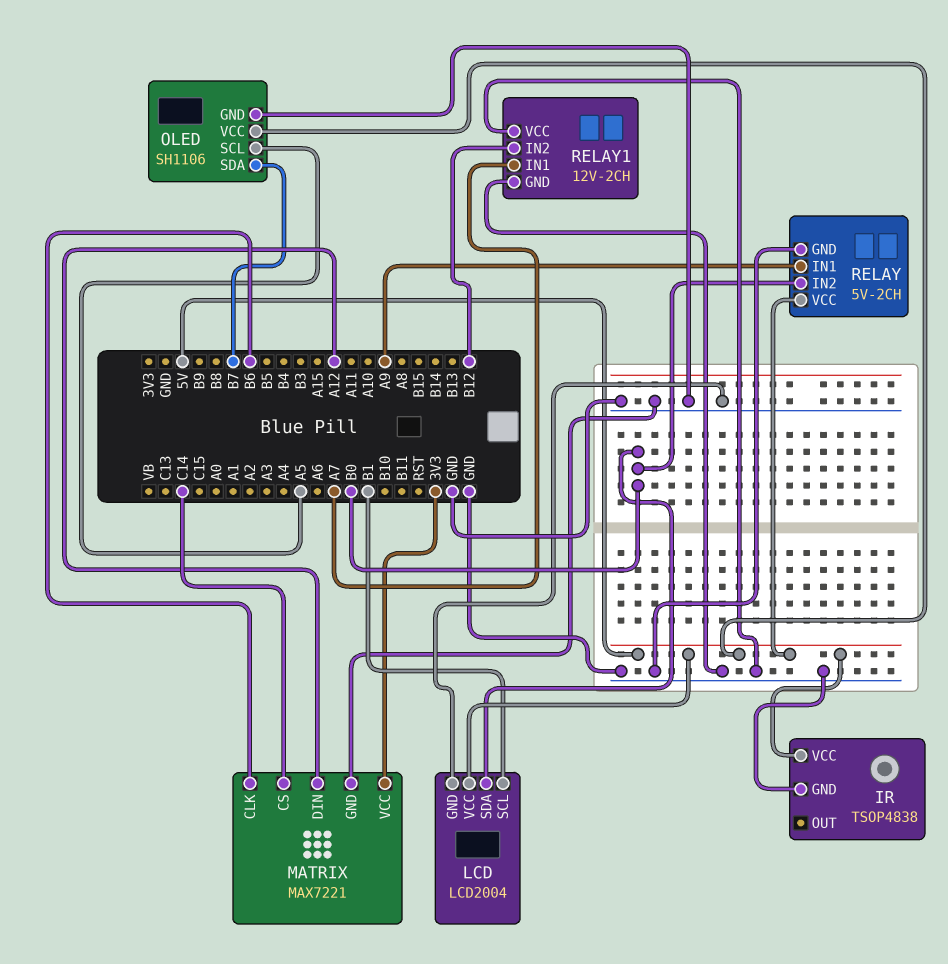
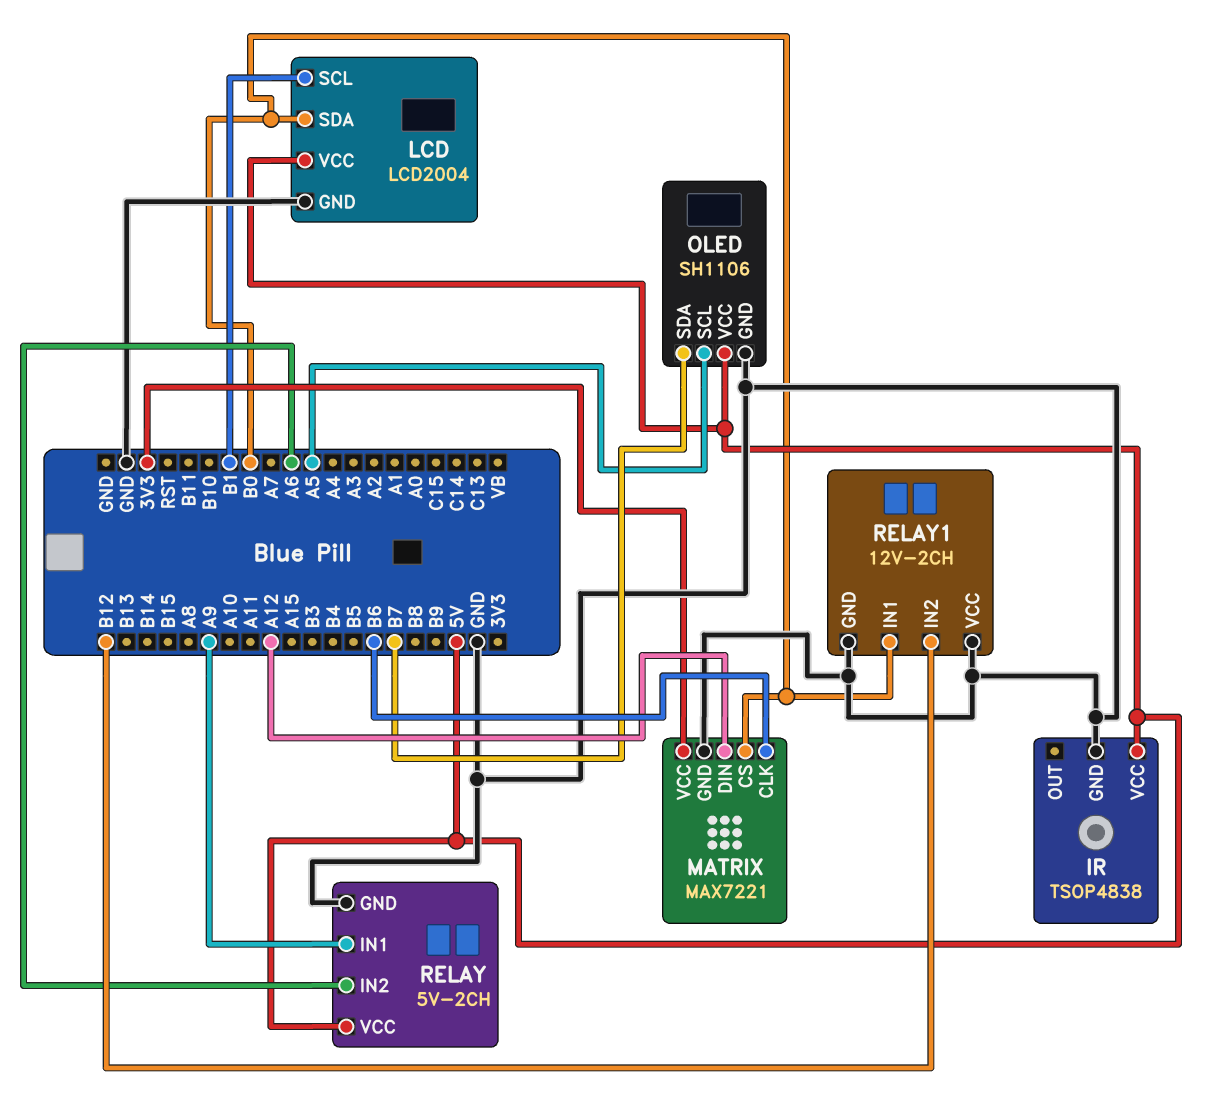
MATRIX pin CS: C14 -> B0
RELAY pin IN2: B0 -> A6
RELAY1 pin IN1: A7 -> B0

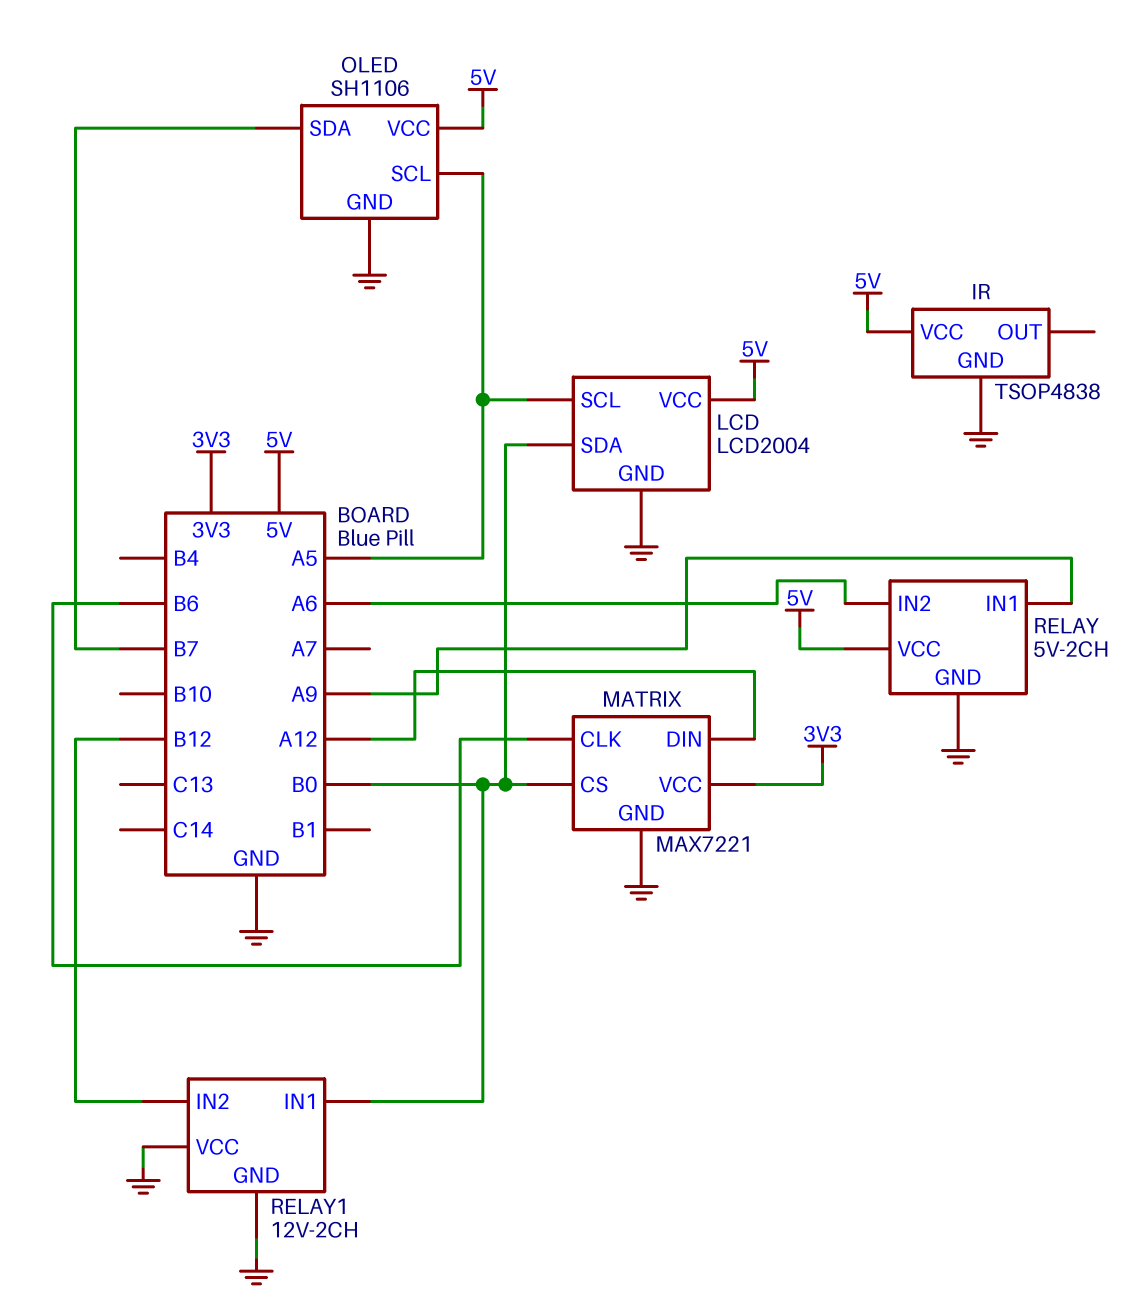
LCD pin SCL: B1 -> A5

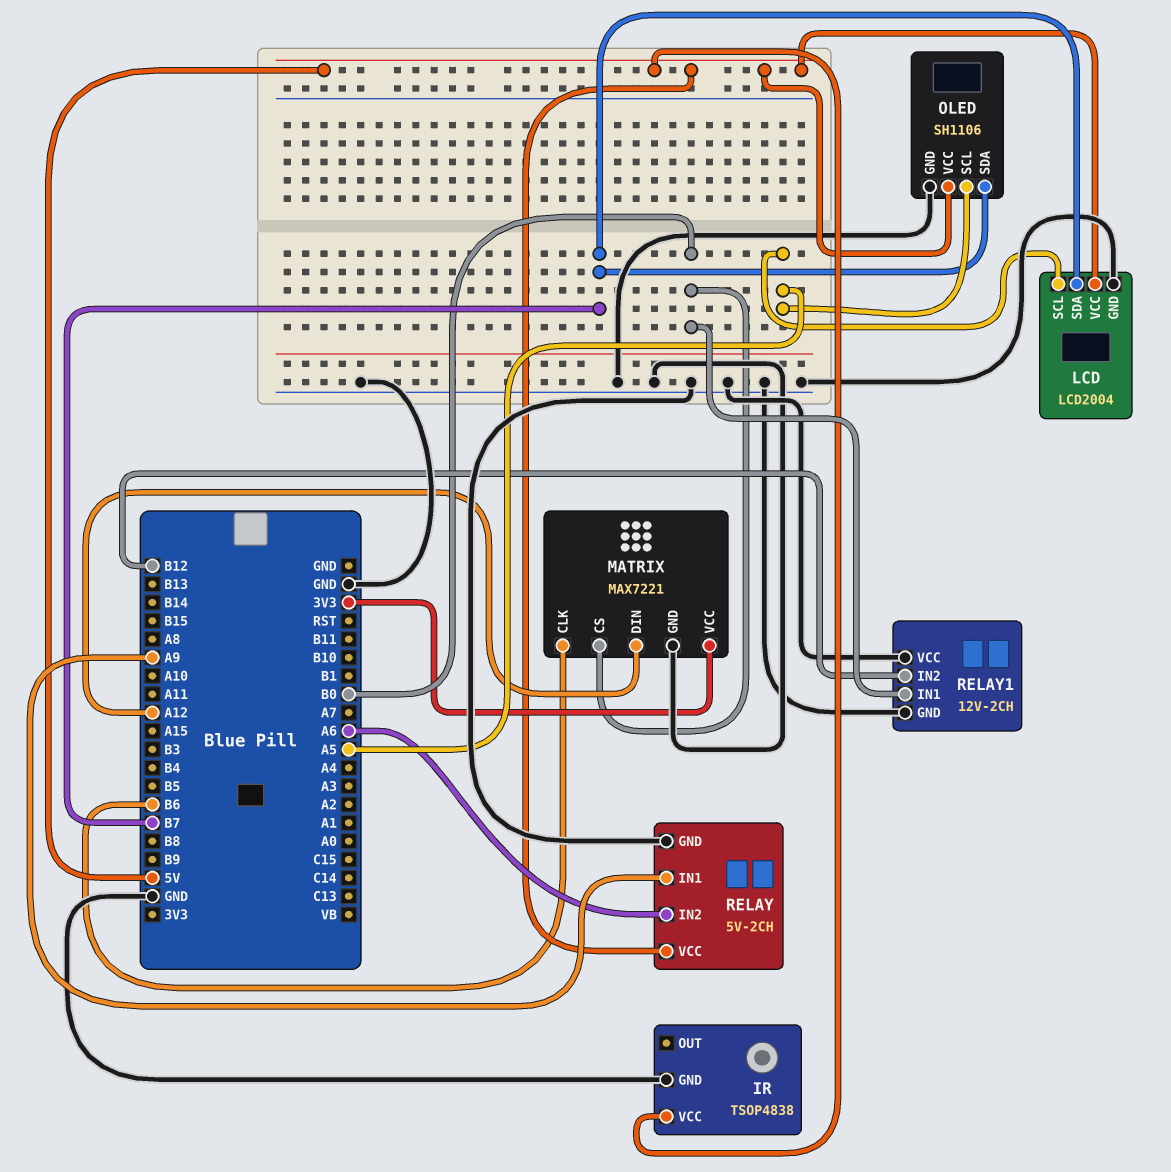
LCD pin SDA: B0 -> B7

